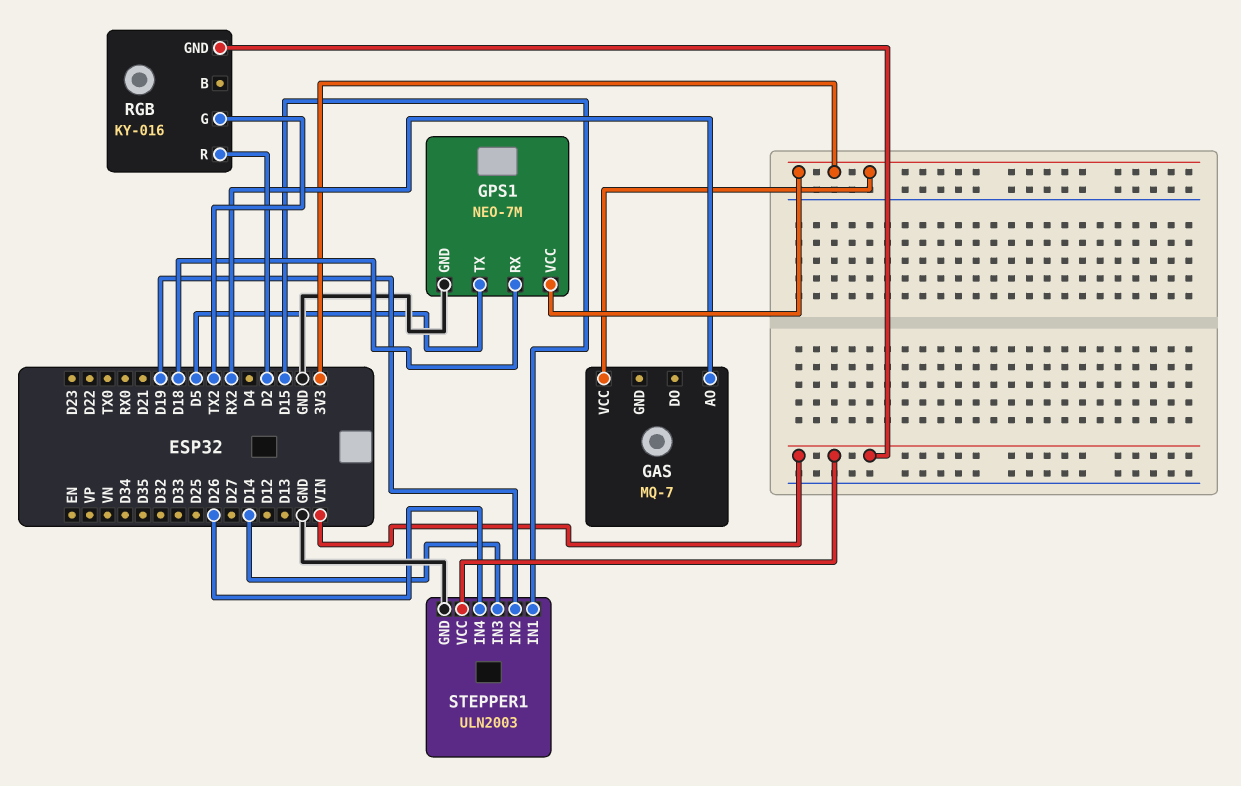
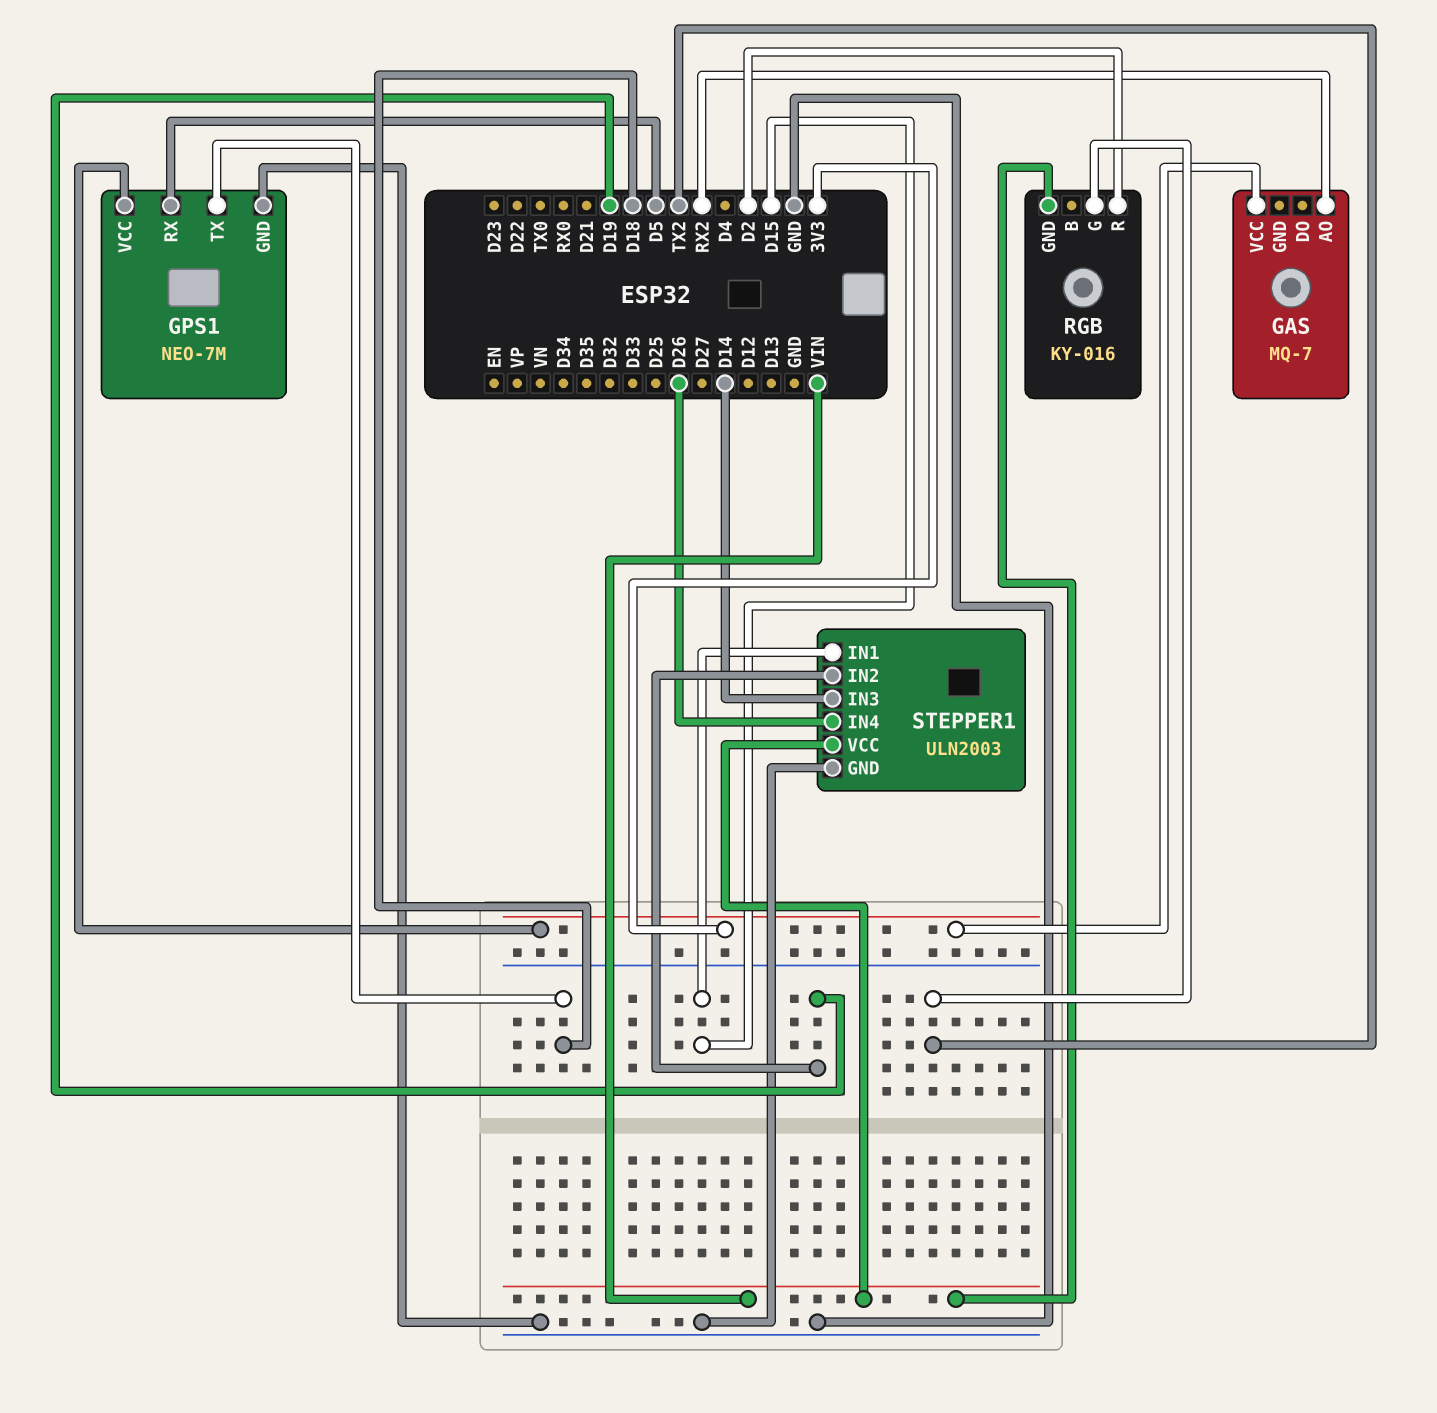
GPS1 pin RX: D18 -> D5
GPS1 pin TX: D5 -> D18

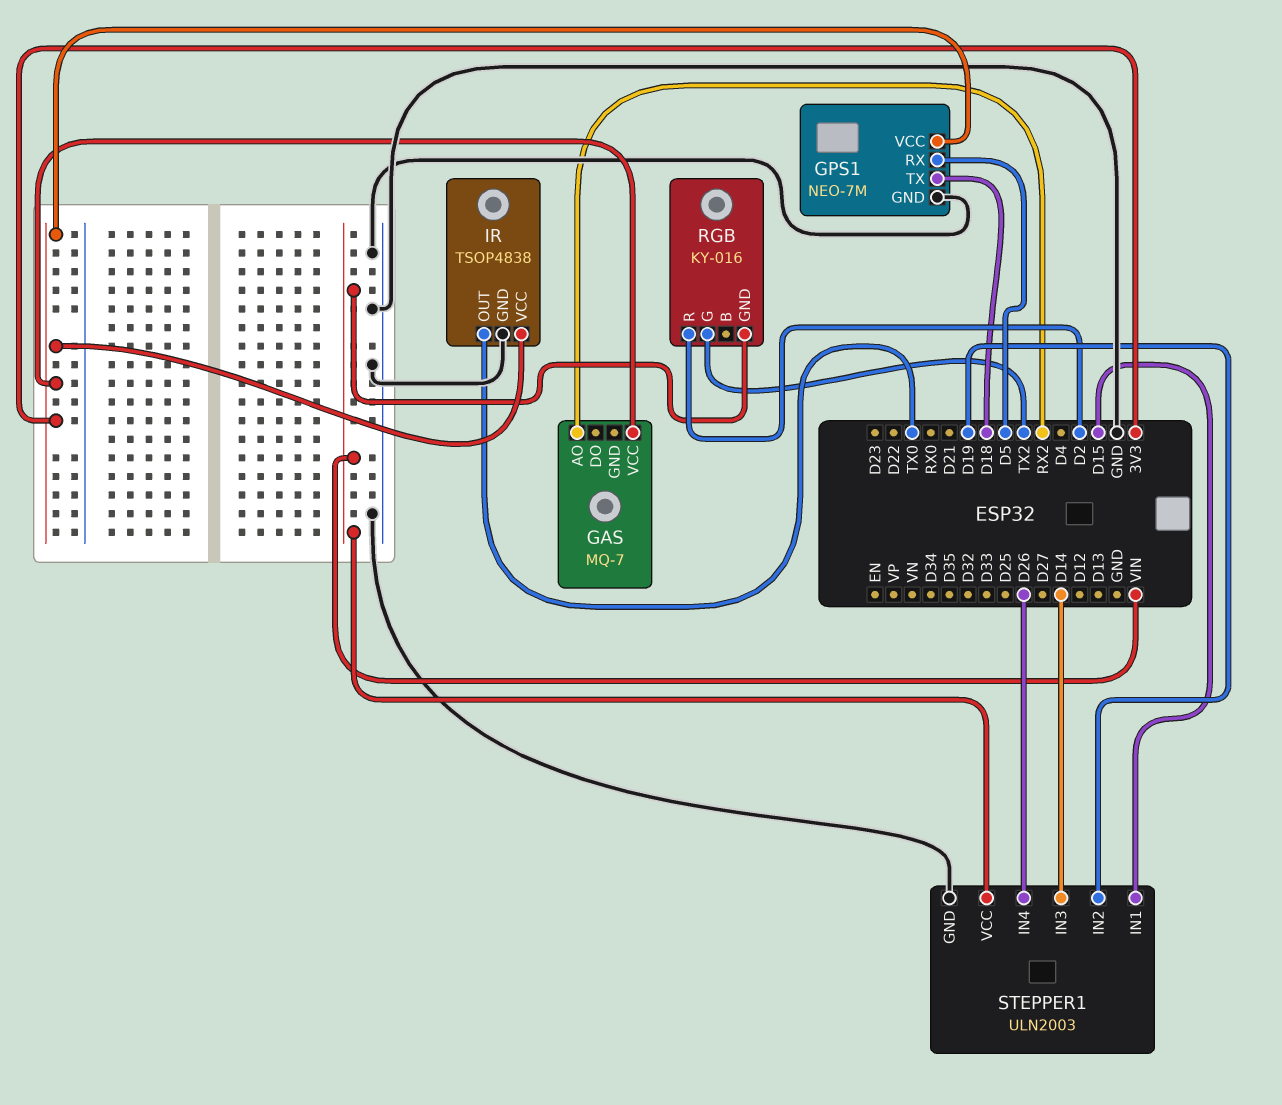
IR: none -> TSOP4838
IR pin GND: none -> GND
IR pin OUT: none -> TX0
IR pin VCC: none -> 3V3

